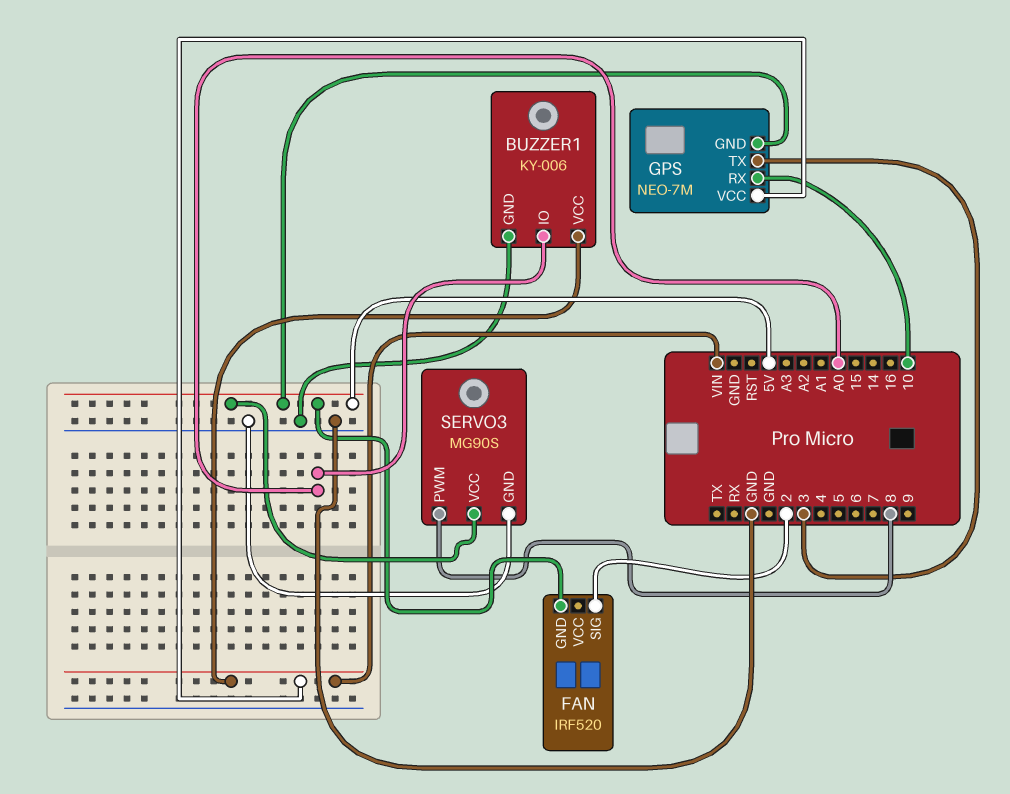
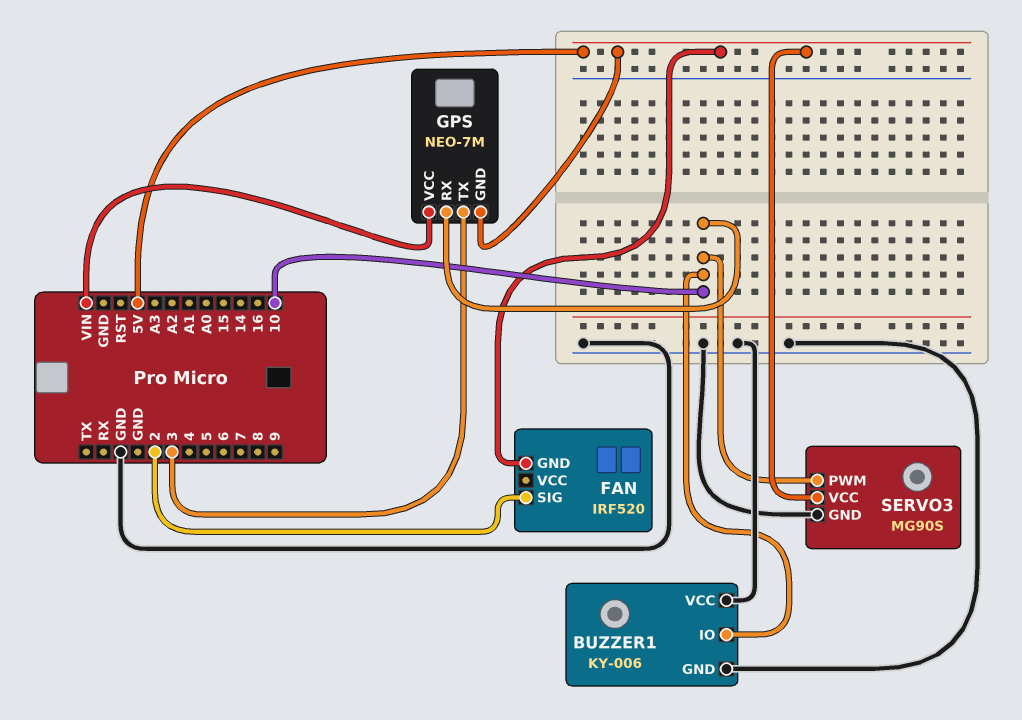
BUZZER1 pin IO: A0 -> 10
BUZZER1 pin VCC: VIN -> GND
SERVO3 pin PWM: 8 -> 10

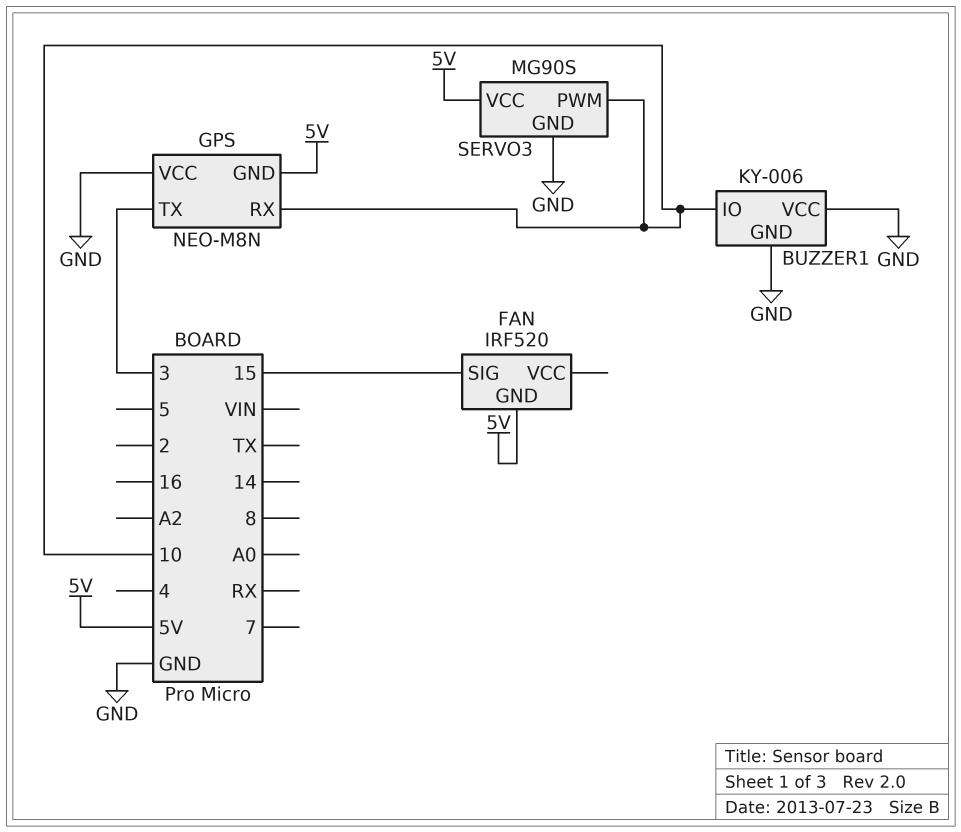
FAN pin SIG: 2 -> 15
GPS: NEO-7M -> NEO-M8N
GPS pin VCC: VIN -> GND

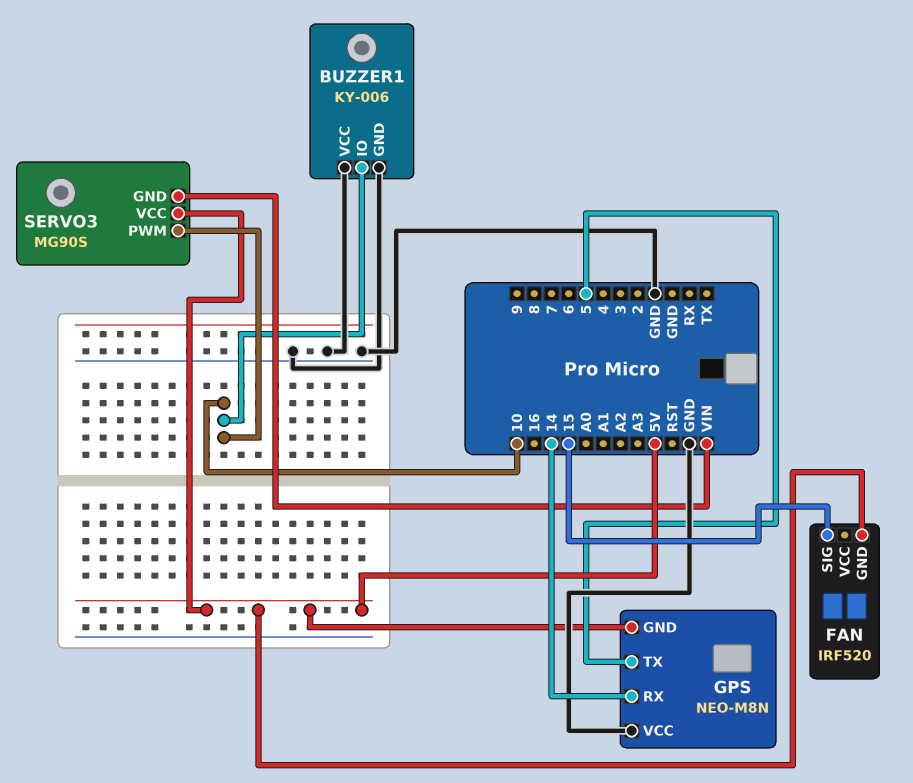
GPS pin RX: 10 -> 14
GPS pin TX: 3 -> 5
SERVO3 pin GND: GND -> VIN

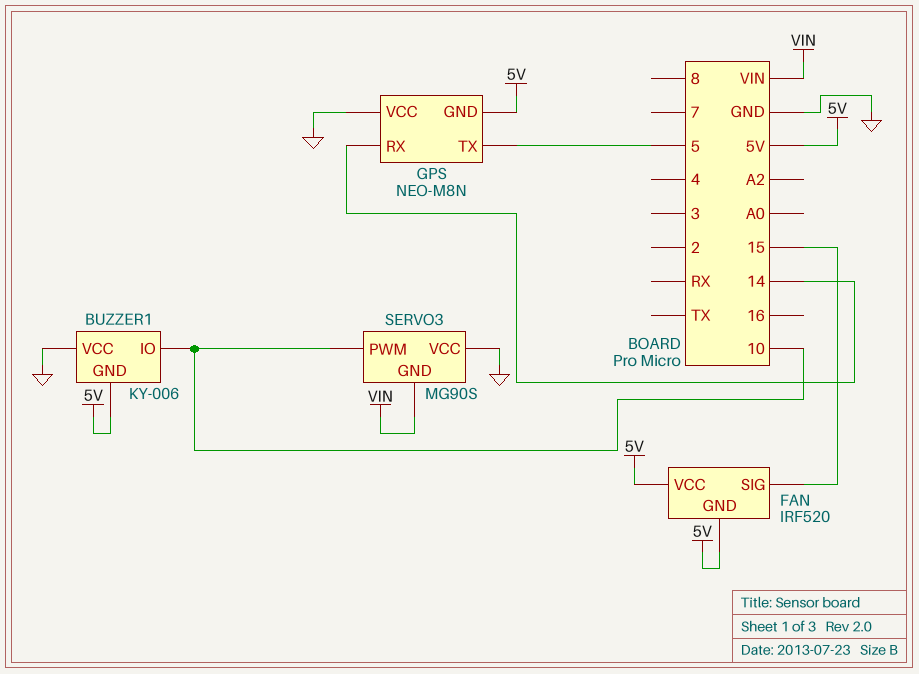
BUZZER1 pin GND: GND -> 5V
FAN pin VCC: none -> 5V
SERVO3 pin VCC: 5V -> GND

